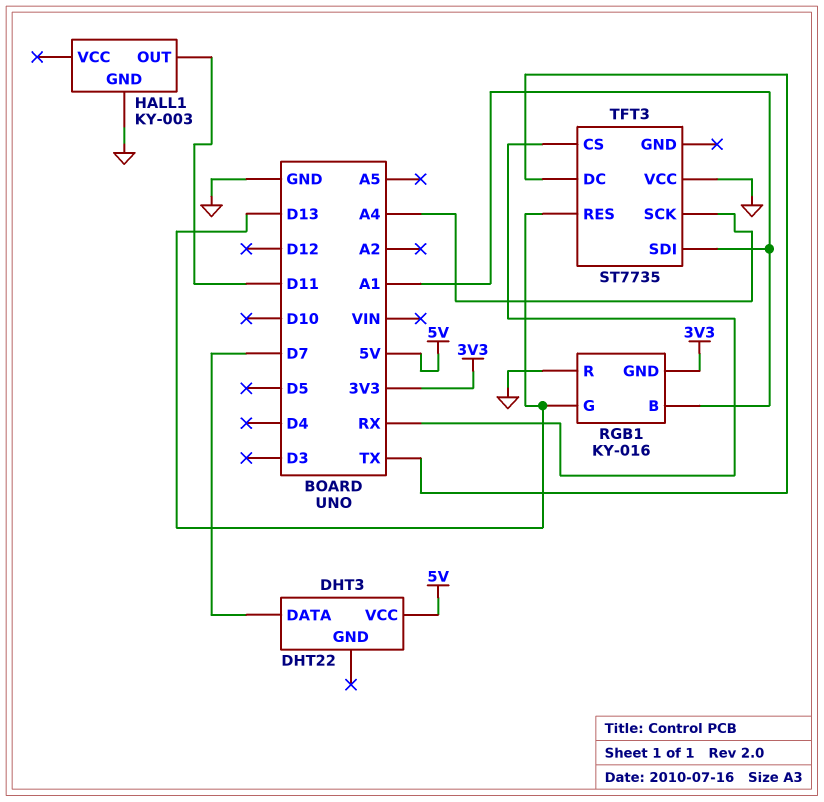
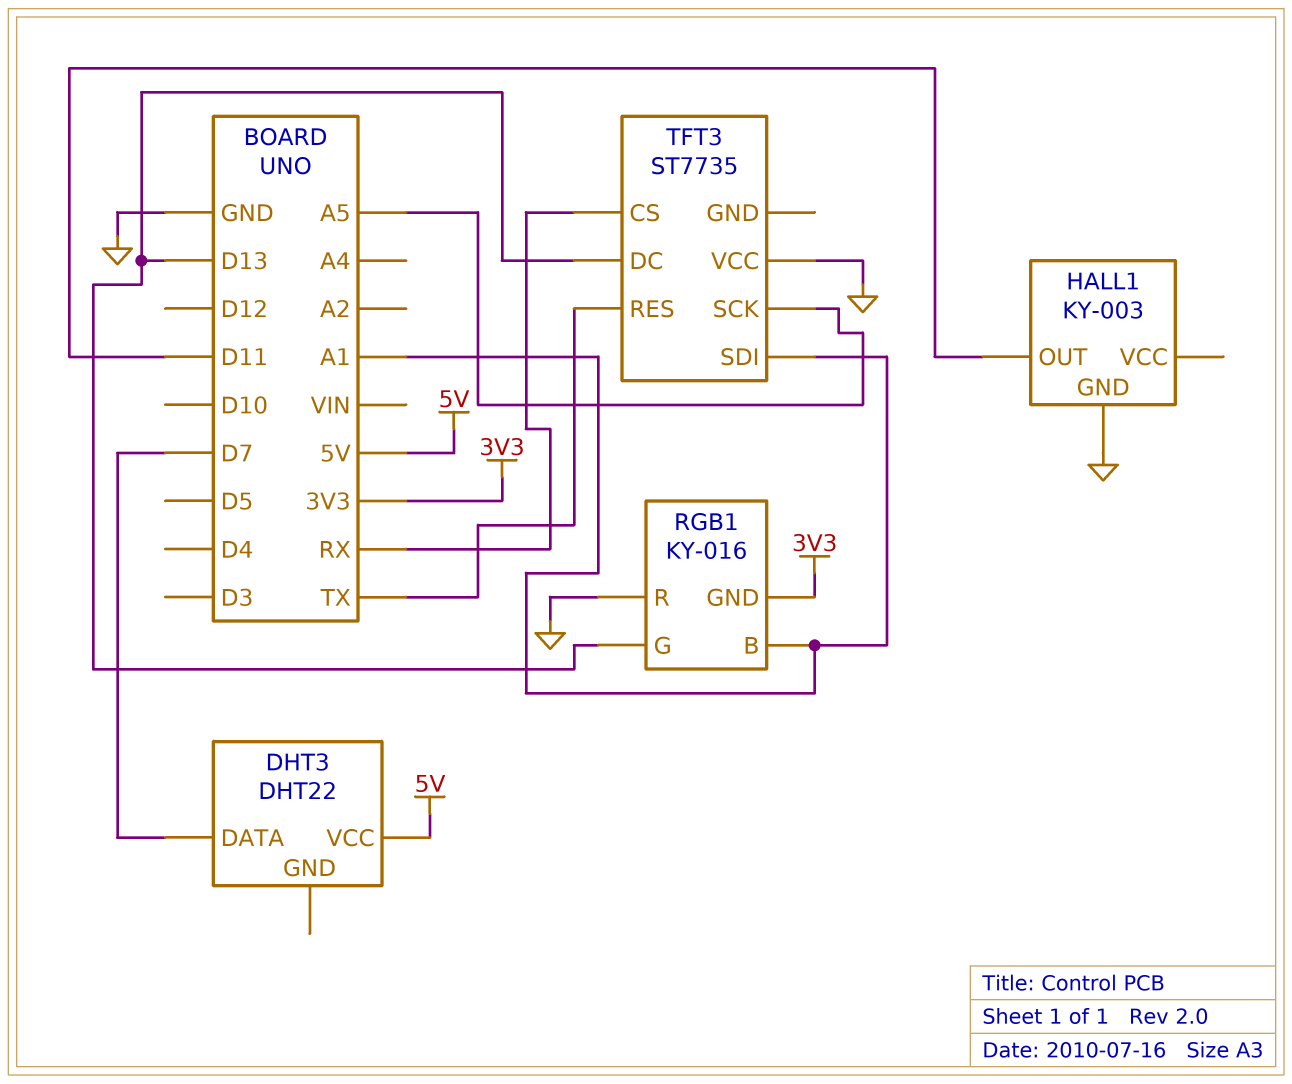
TFT3 pin DC: TX -> D13
TFT3 pin RES: D13 -> TX
TFT3 pin SCK: A4 -> A5

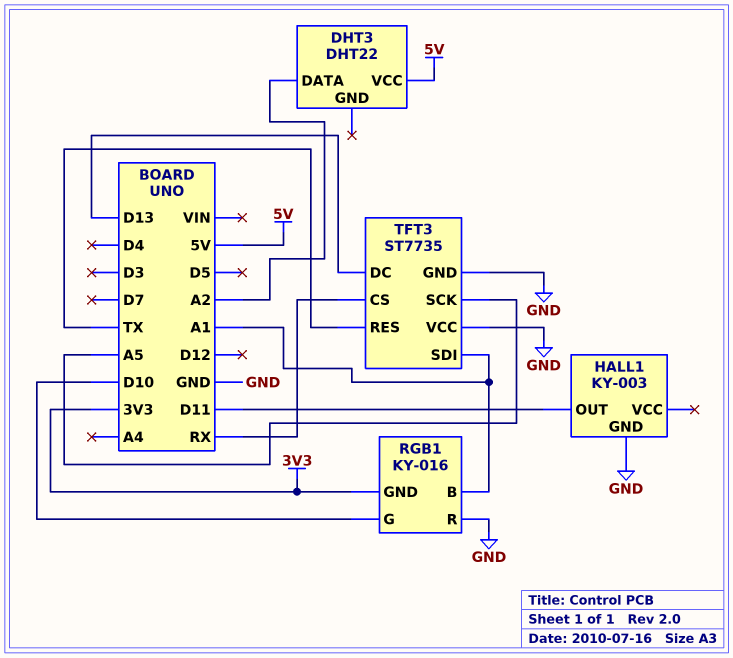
DHT3 pin DATA: D7 -> A2
RGB1 pin G: D13 -> D10
TFT3 pin GND: none -> GND

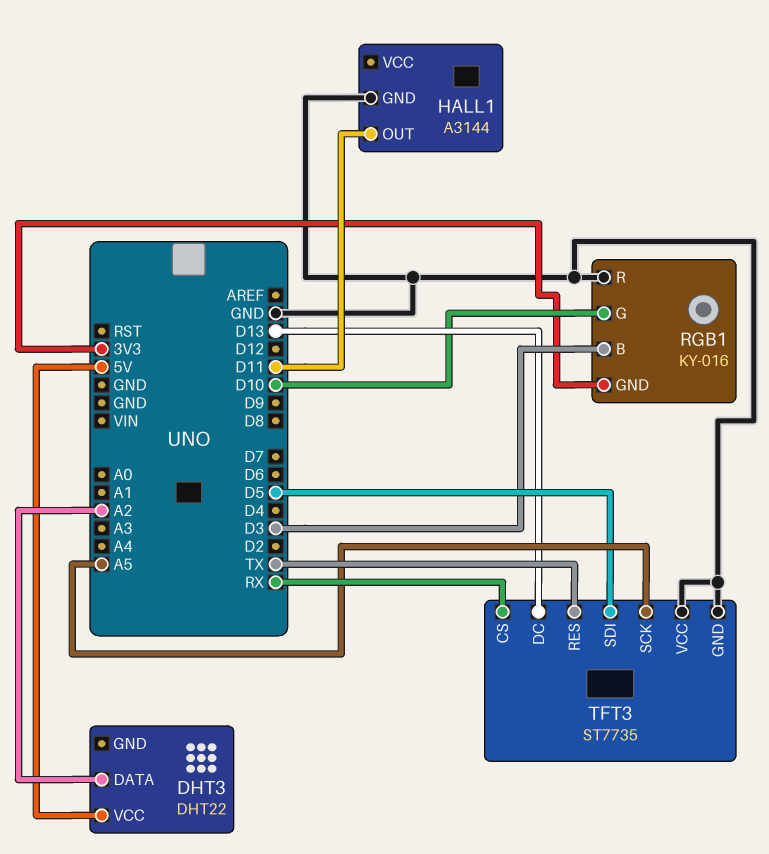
HALL1: KY-003 -> A3144
RGB1 pin B: A1 -> D3
TFT3 pin SDI: A1 -> D5

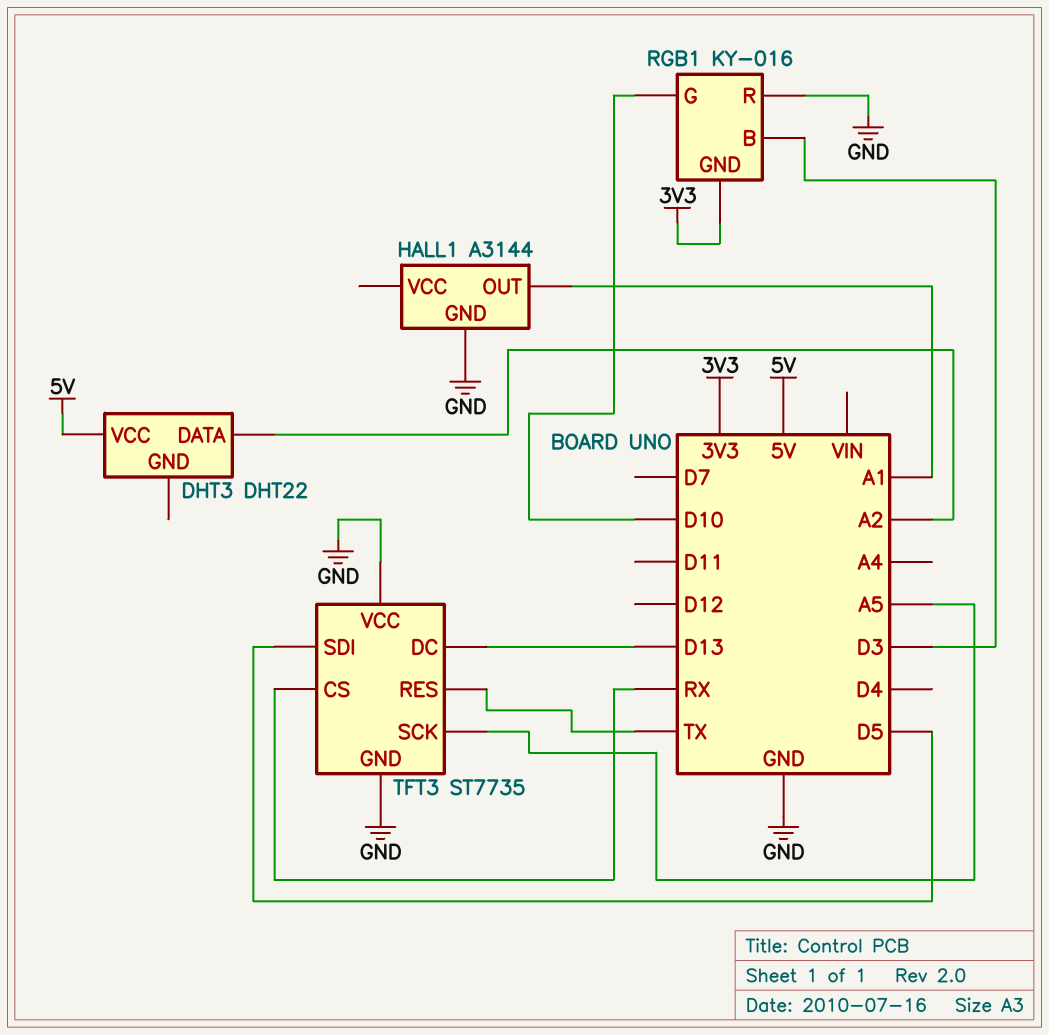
HALL1 pin OUT: D11 -> A1

